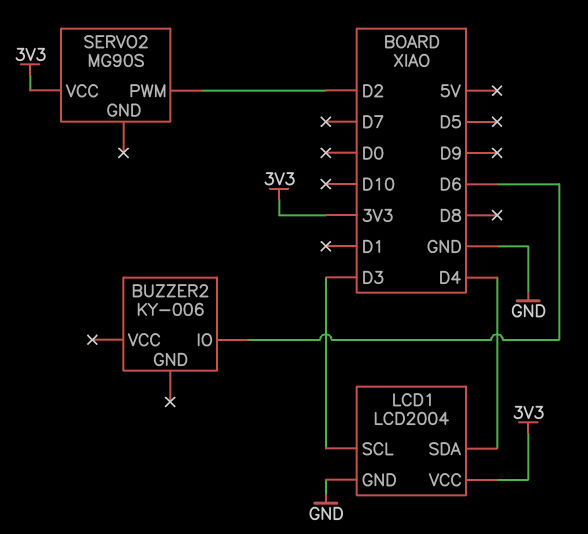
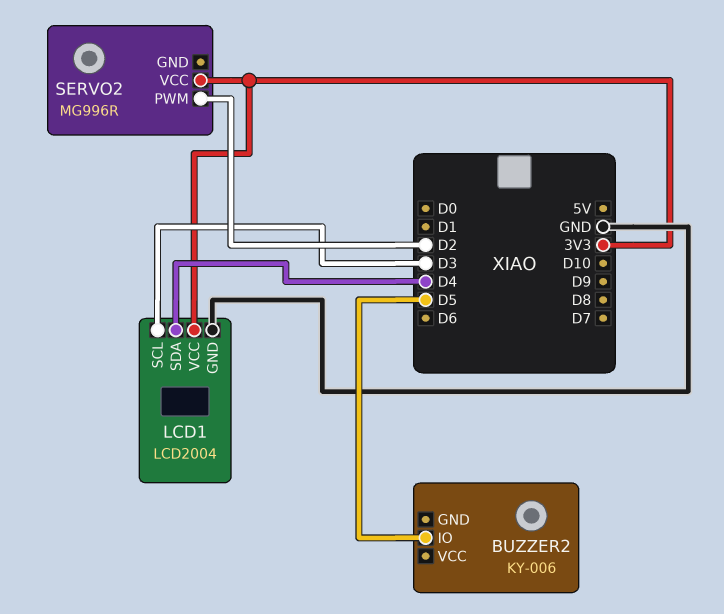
BUZZER2 pin IO: D6 -> D5
SERVO2: MG90S -> MG996R

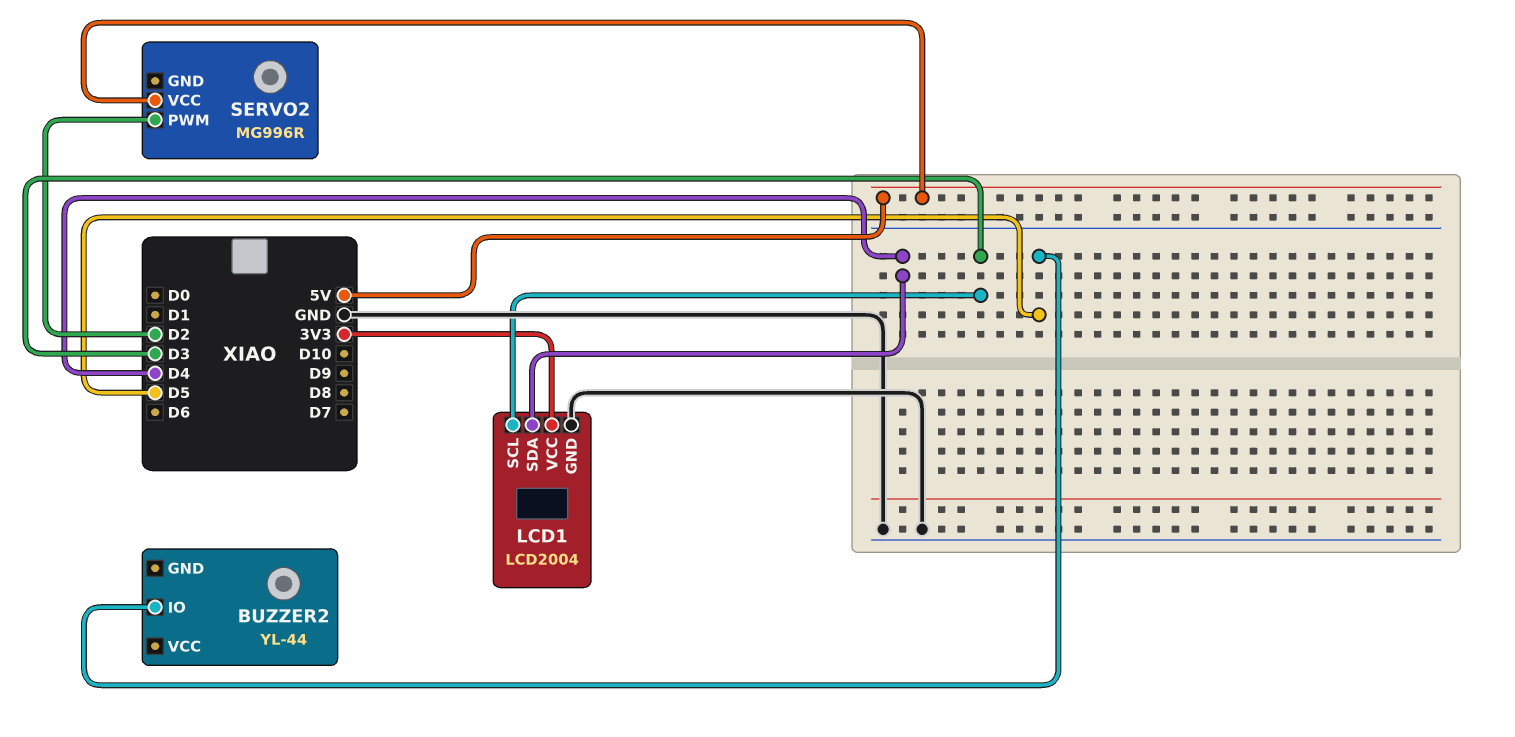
BUZZER2: KY-006 -> YL-44
SERVO2 pin VCC: 3V3 -> 5V

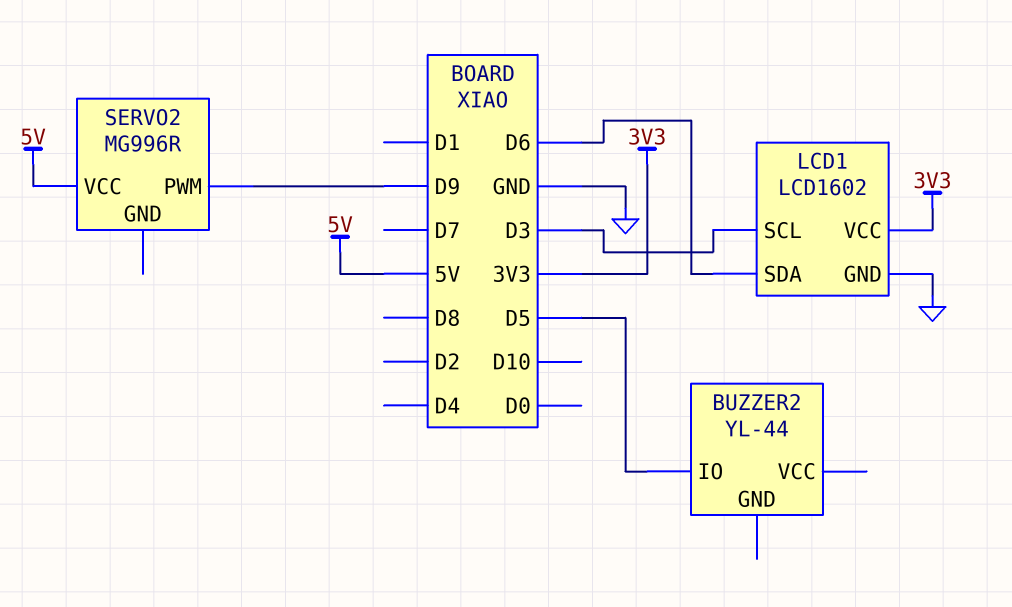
LCD1: LCD2004 -> LCD1602
LCD1 pin SDA: D4 -> D6
SERVO2 pin PWM: D2 -> D9

